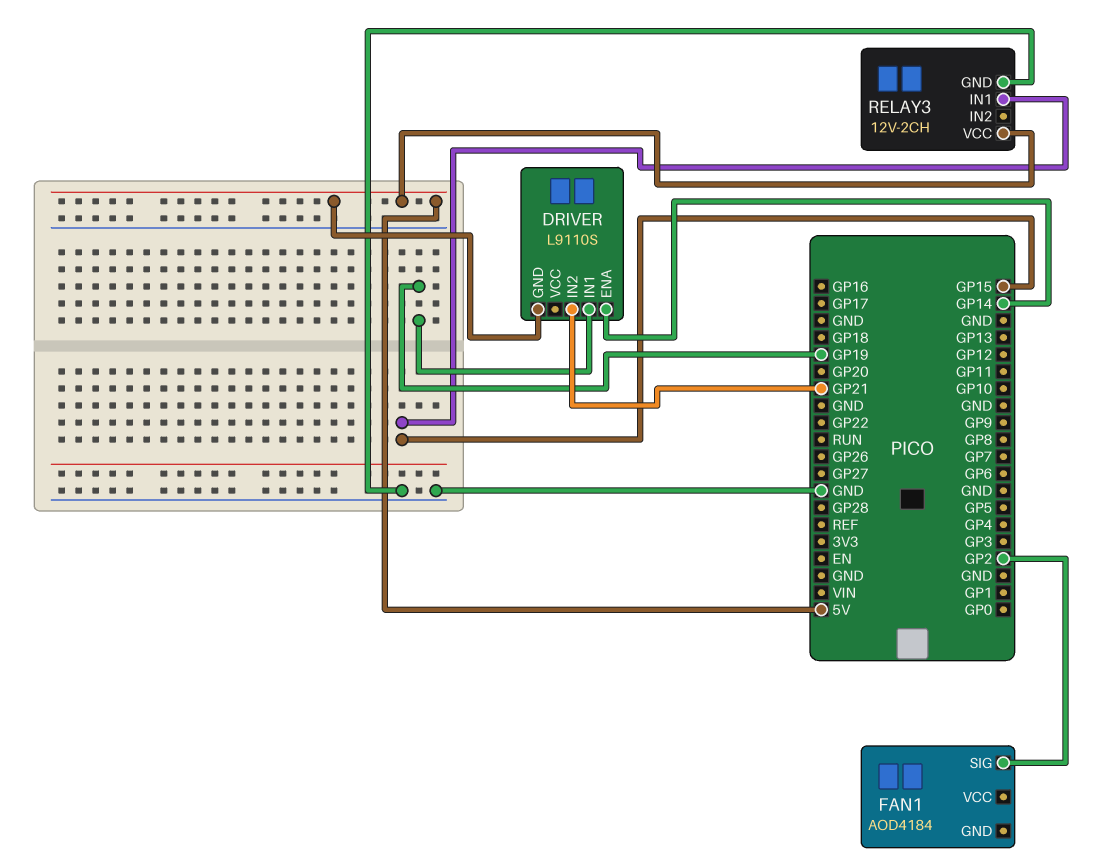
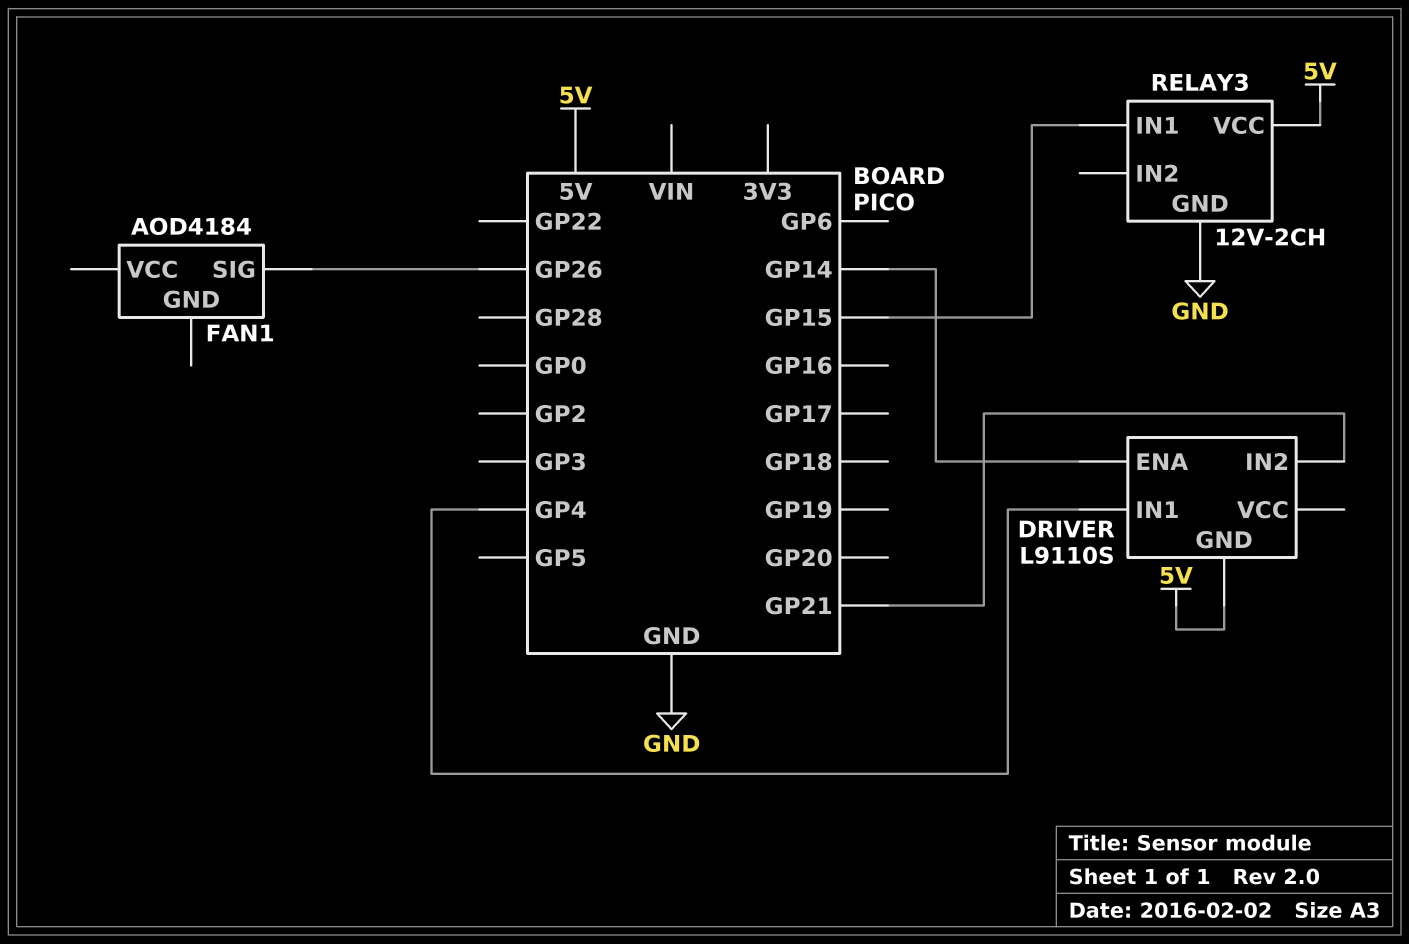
DRIVER pin IN1: GP19 -> GP4
FAN1 pin SIG: GP2 -> GP26

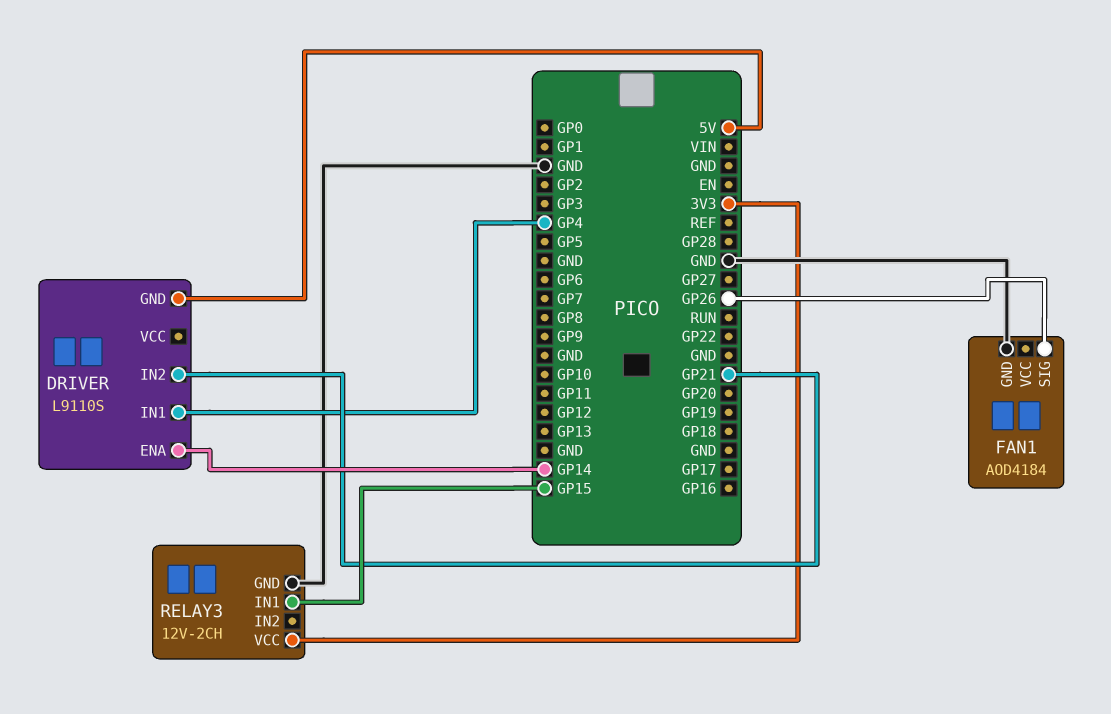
FAN1 pin GND: none -> GND
RELAY3 pin VCC: 5V -> 3V3

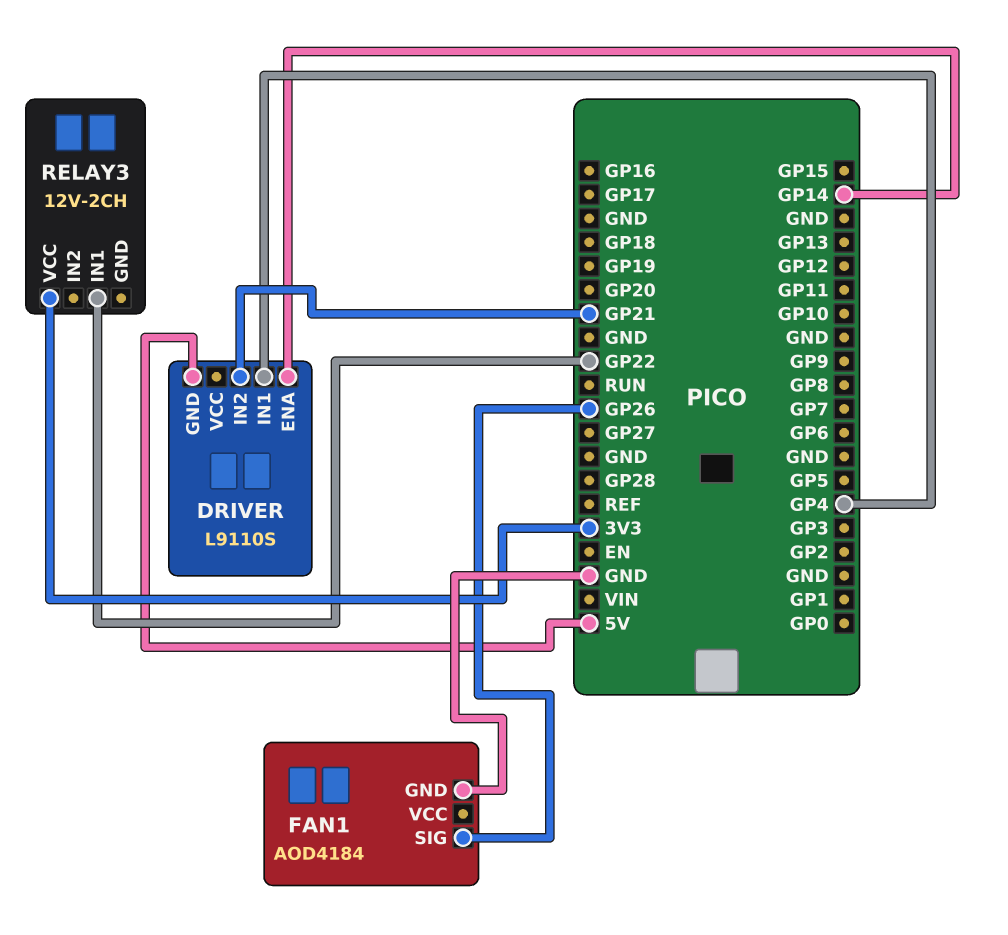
RELAY3 pin GND: GND -> none
RELAY3 pin IN1: GP15 -> GP22

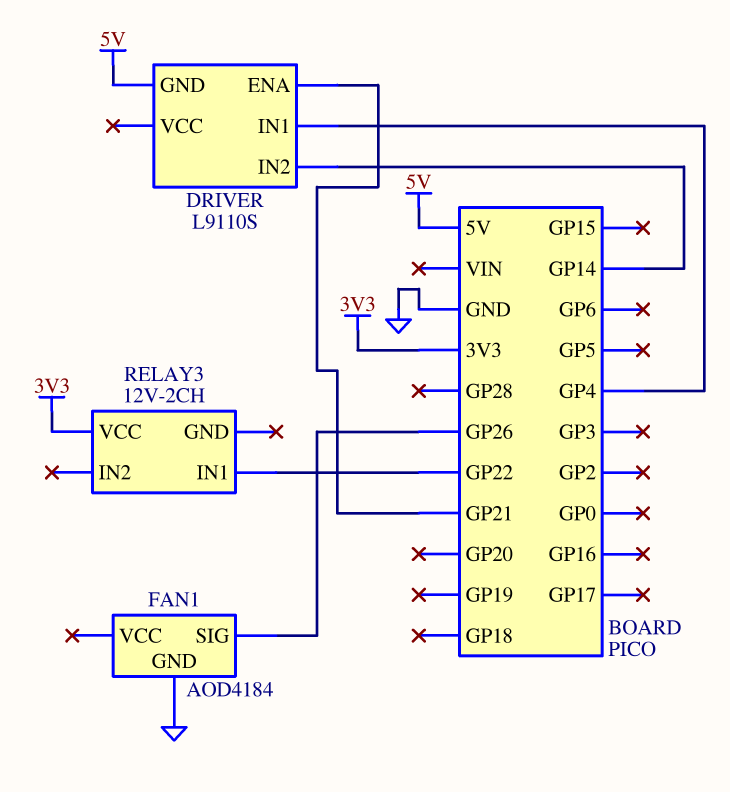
DRIVER pin ENA: GP14 -> GP21
DRIVER pin IN2: GP21 -> GP14

